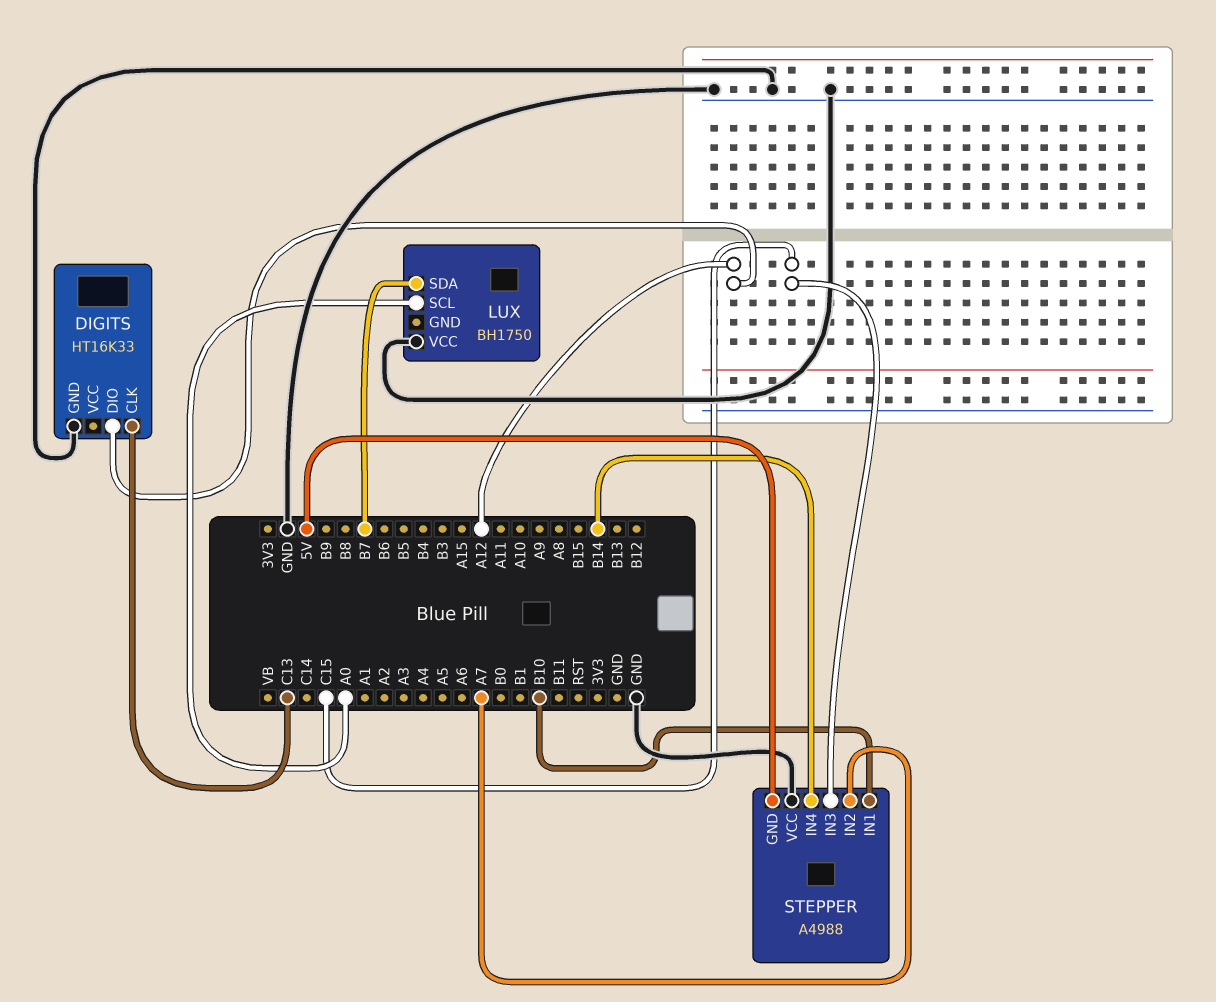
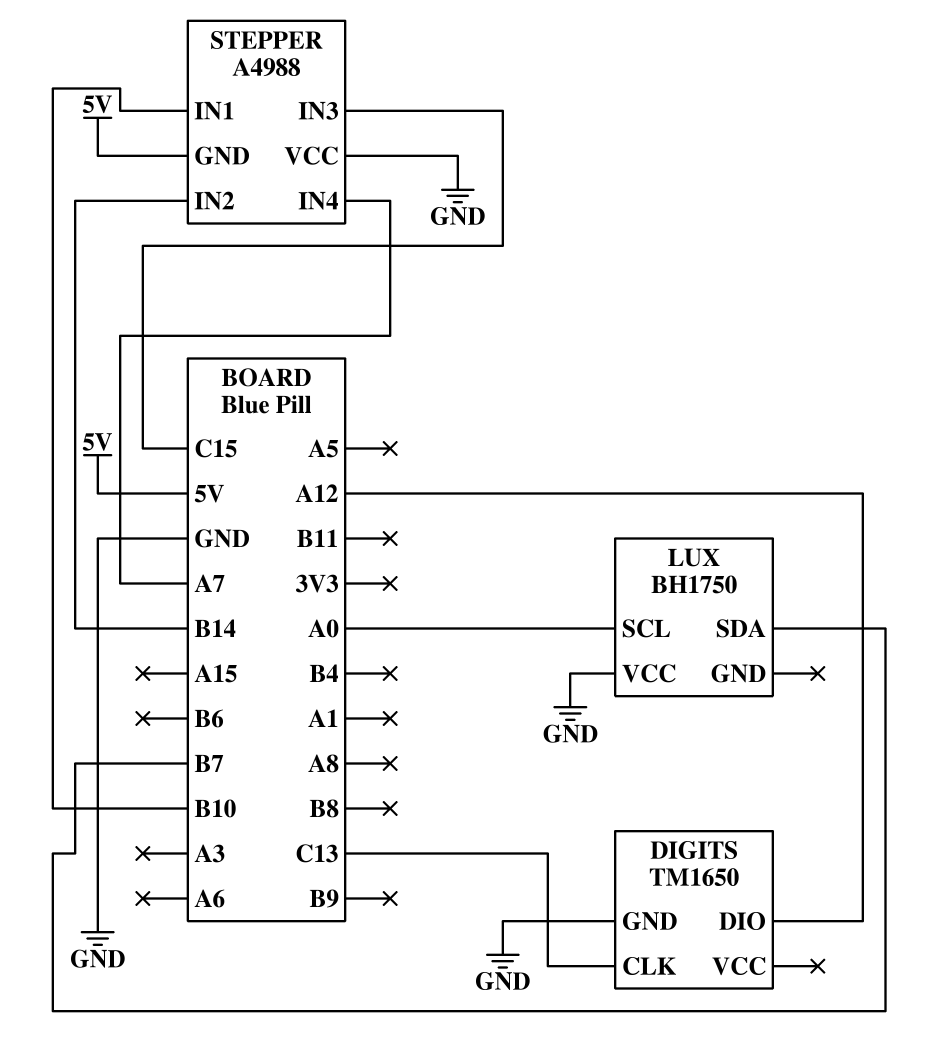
DIGITS: HT16K33 -> TM1650
STEPPER pin IN2: A7 -> B14
STEPPER pin IN4: B14 -> A7

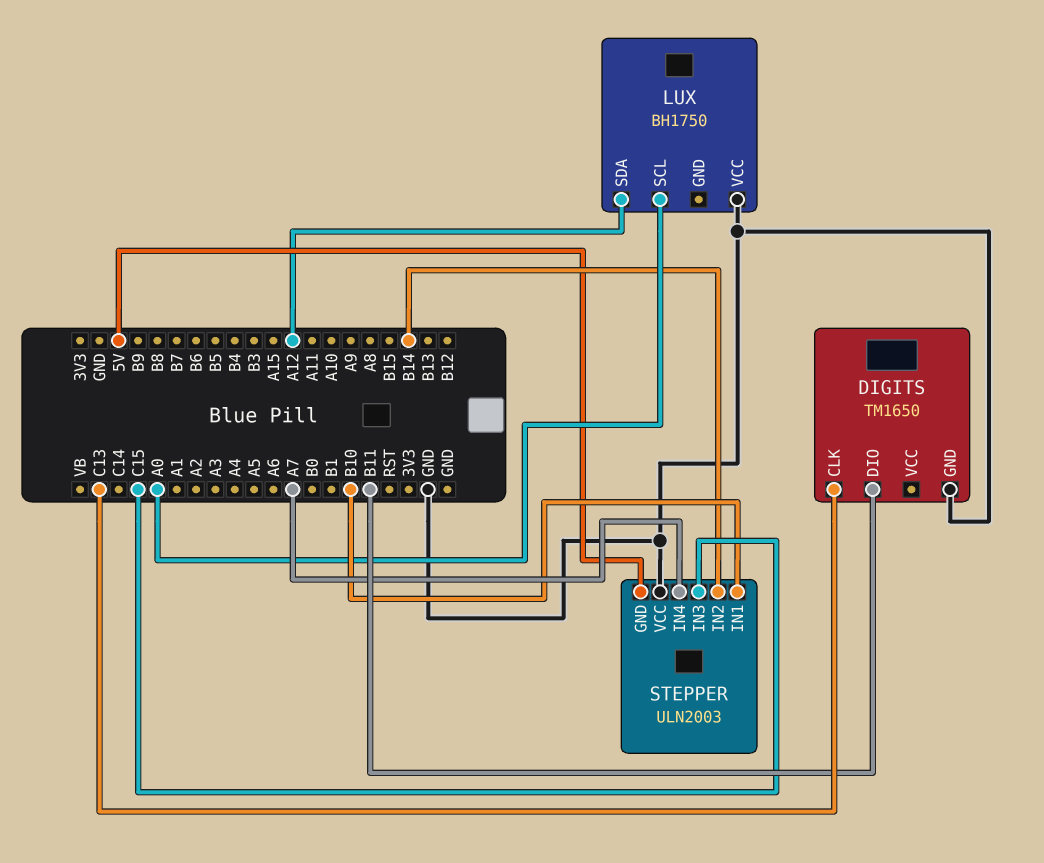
DIGITS pin DIO: A12 -> B11
LUX pin SDA: B7 -> A12
STEPPER: A4988 -> ULN2003

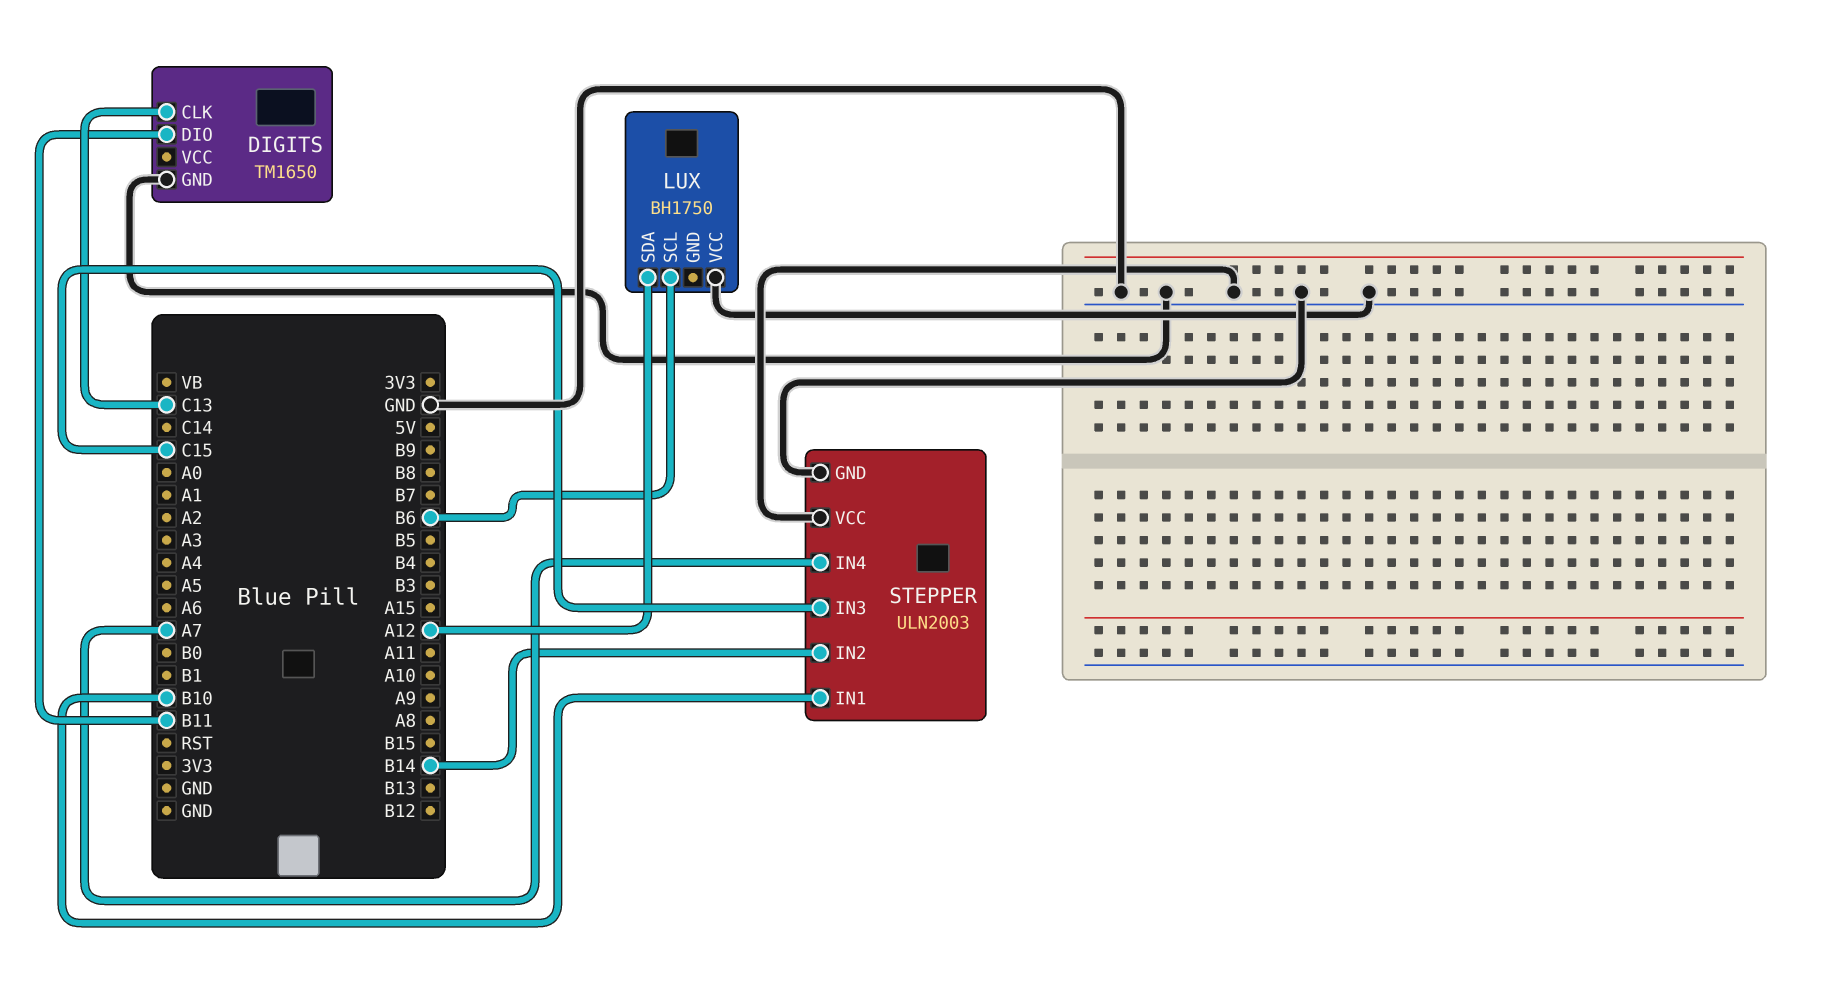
LUX pin SCL: A0 -> B6
STEPPER pin GND: 5V -> GND

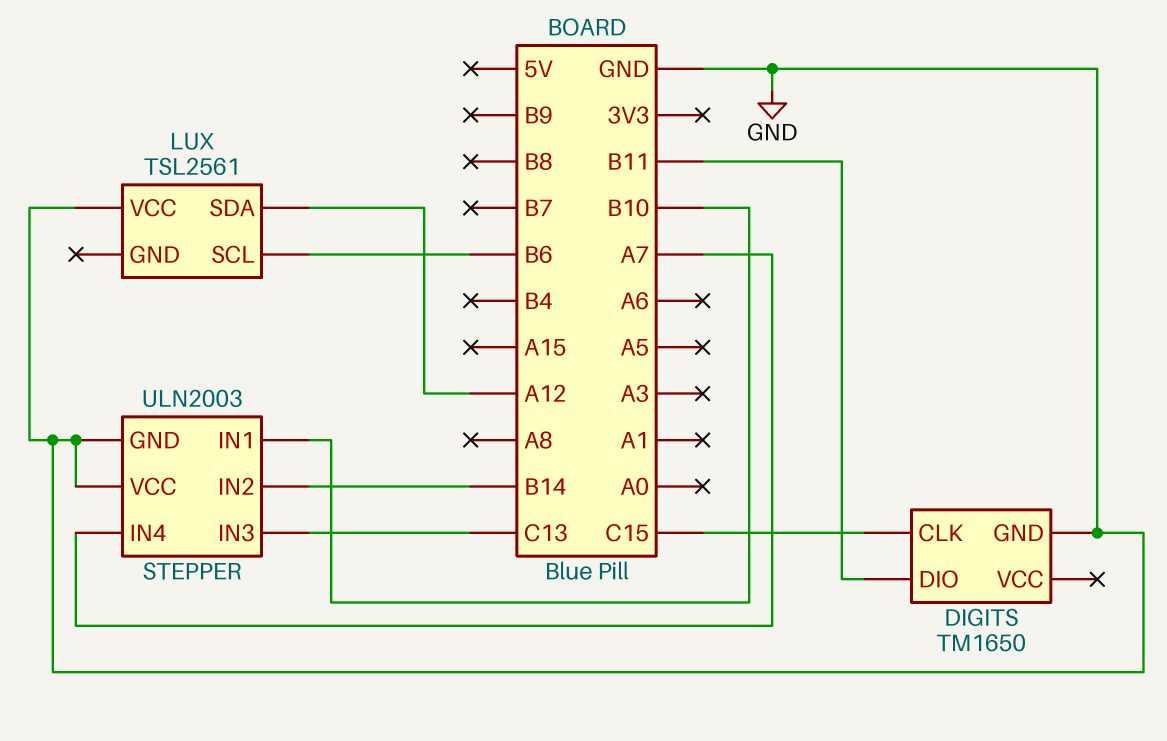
DIGITS pin CLK: C13 -> C15
LUX: BH1750 -> TSL2561
STEPPER pin IN3: C15 -> C13

